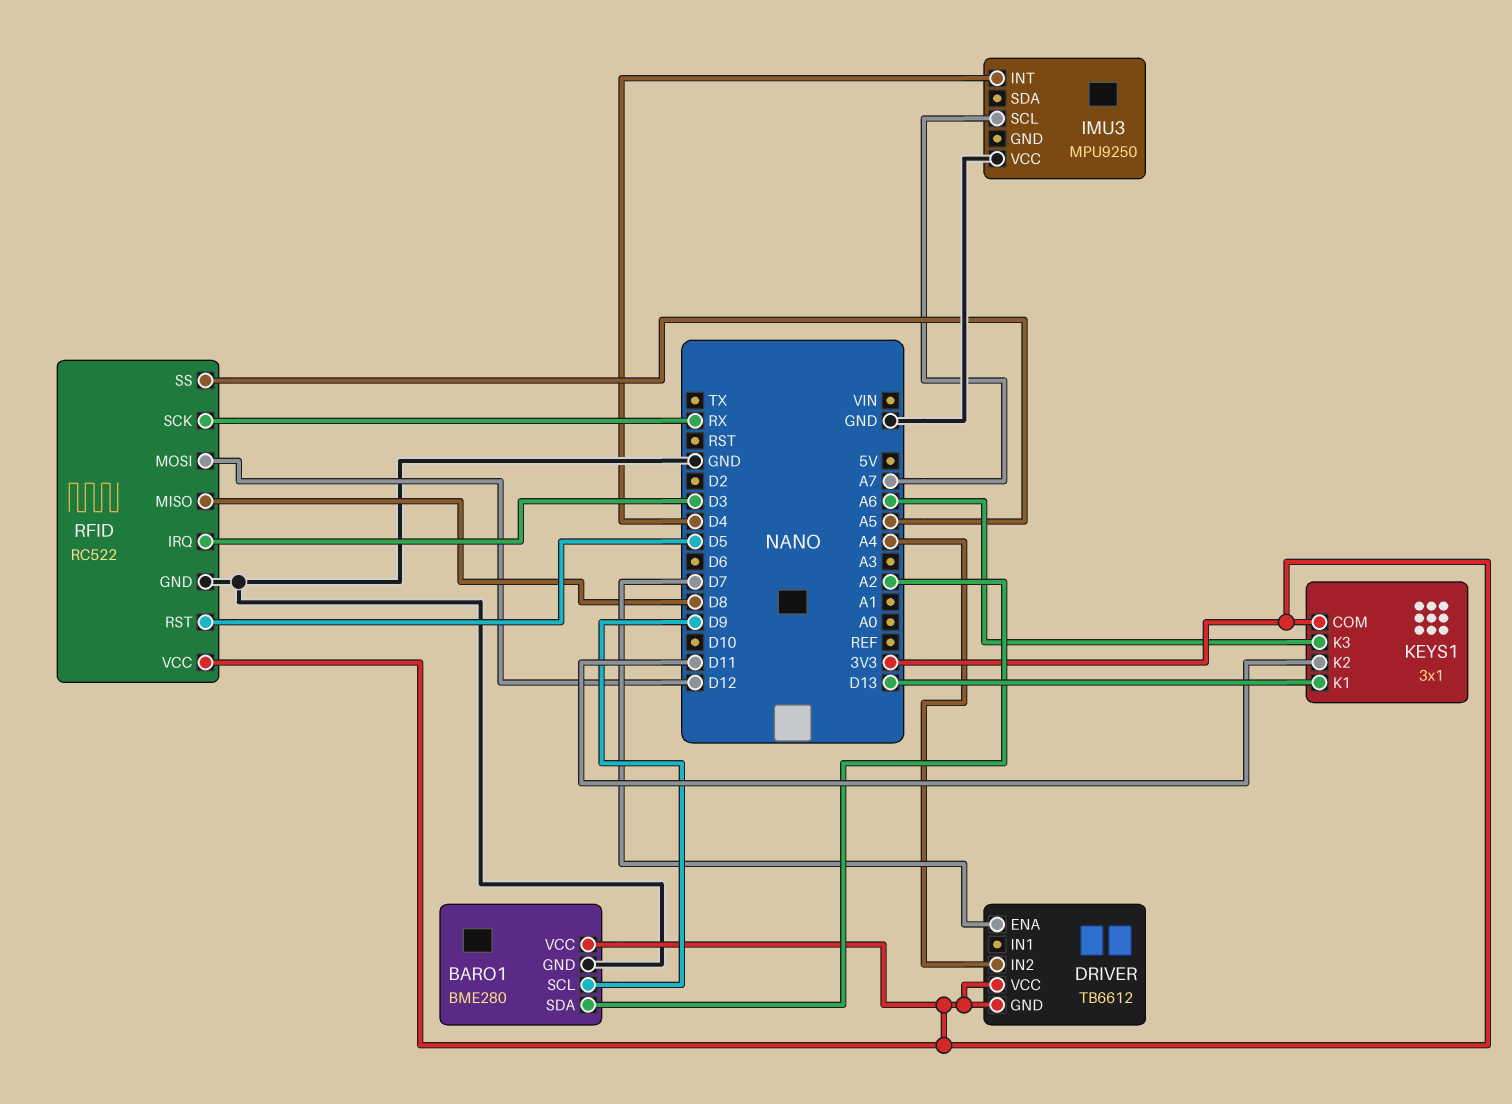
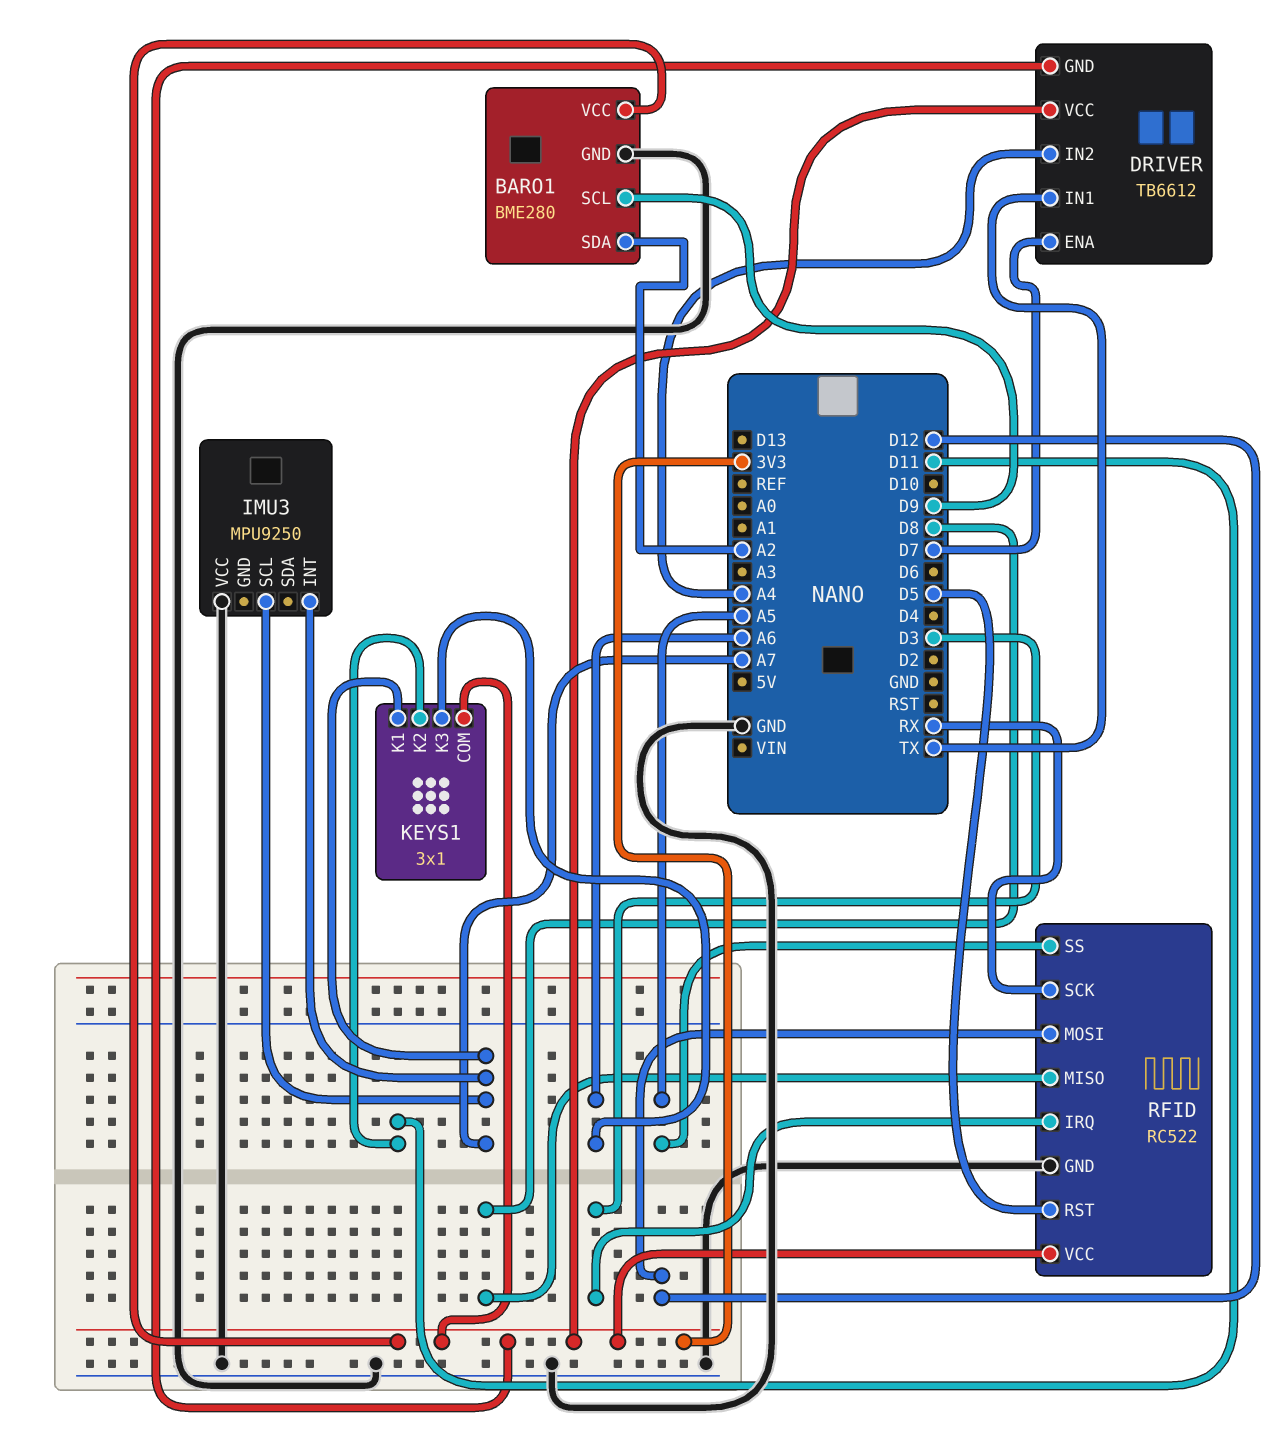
DRIVER pin IN1: none -> TX
IMU3 pin INT: D4 -> A7
KEYS1 pin K1: D13 -> A7

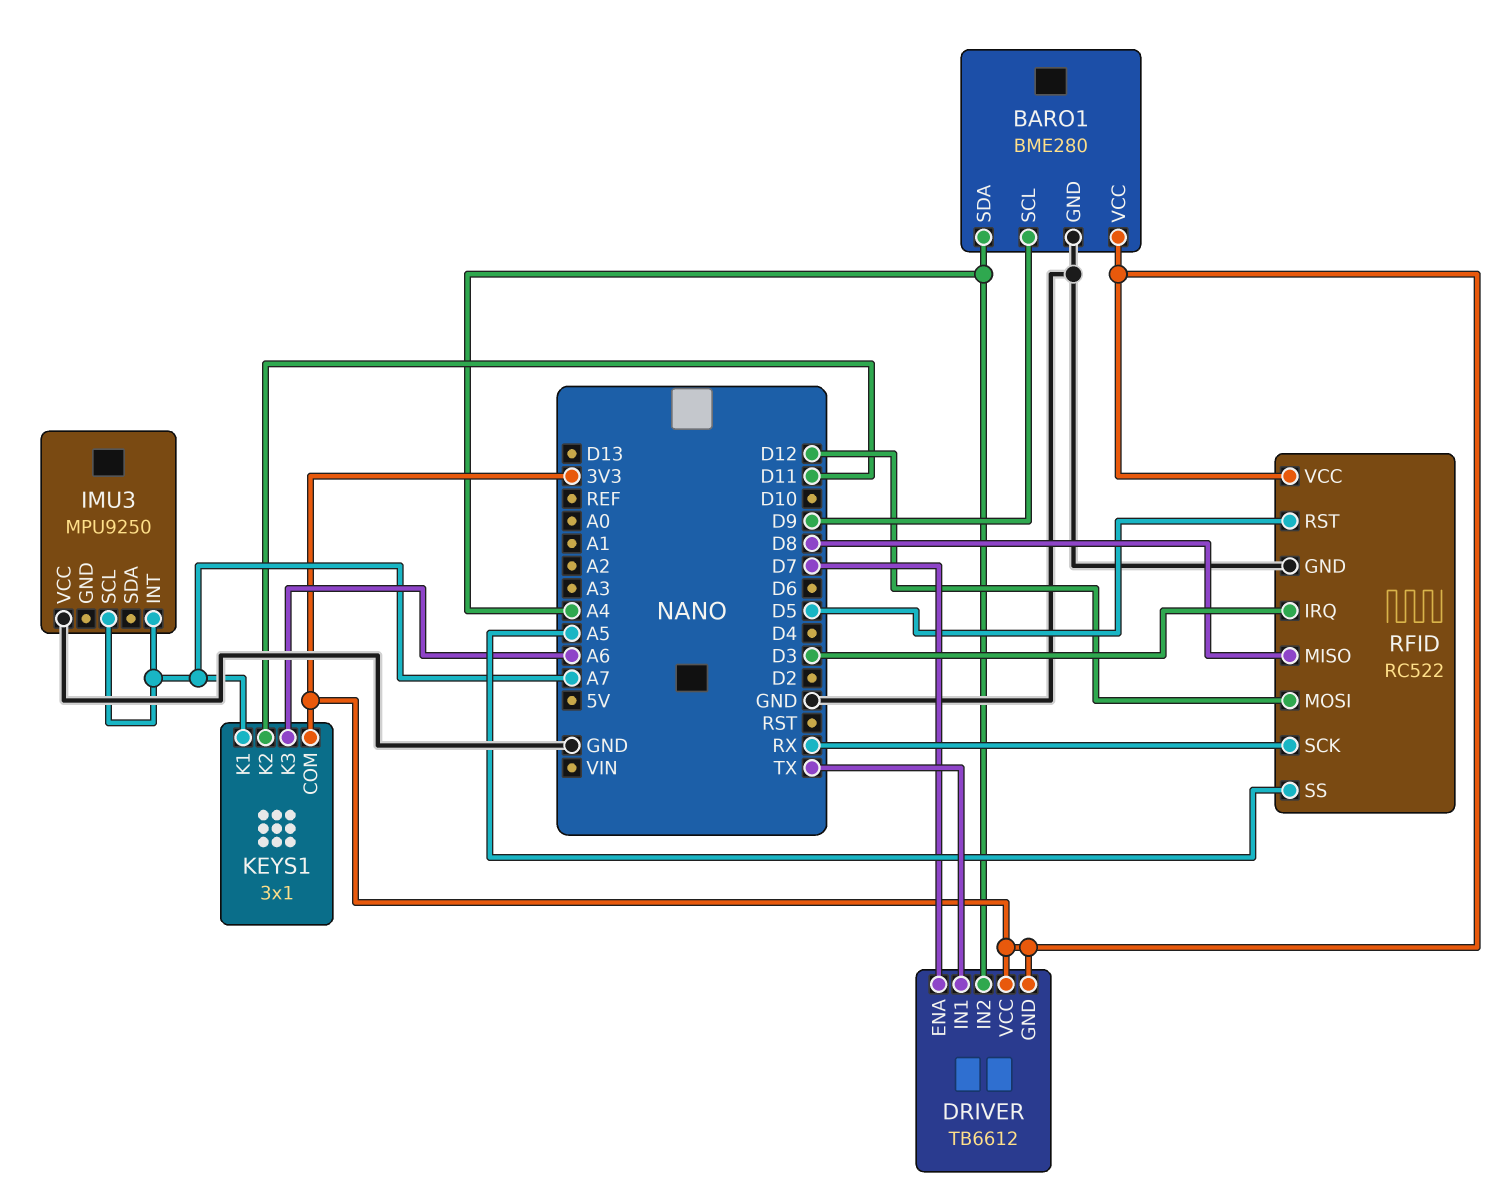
BARO1 pin SDA: A2 -> A4

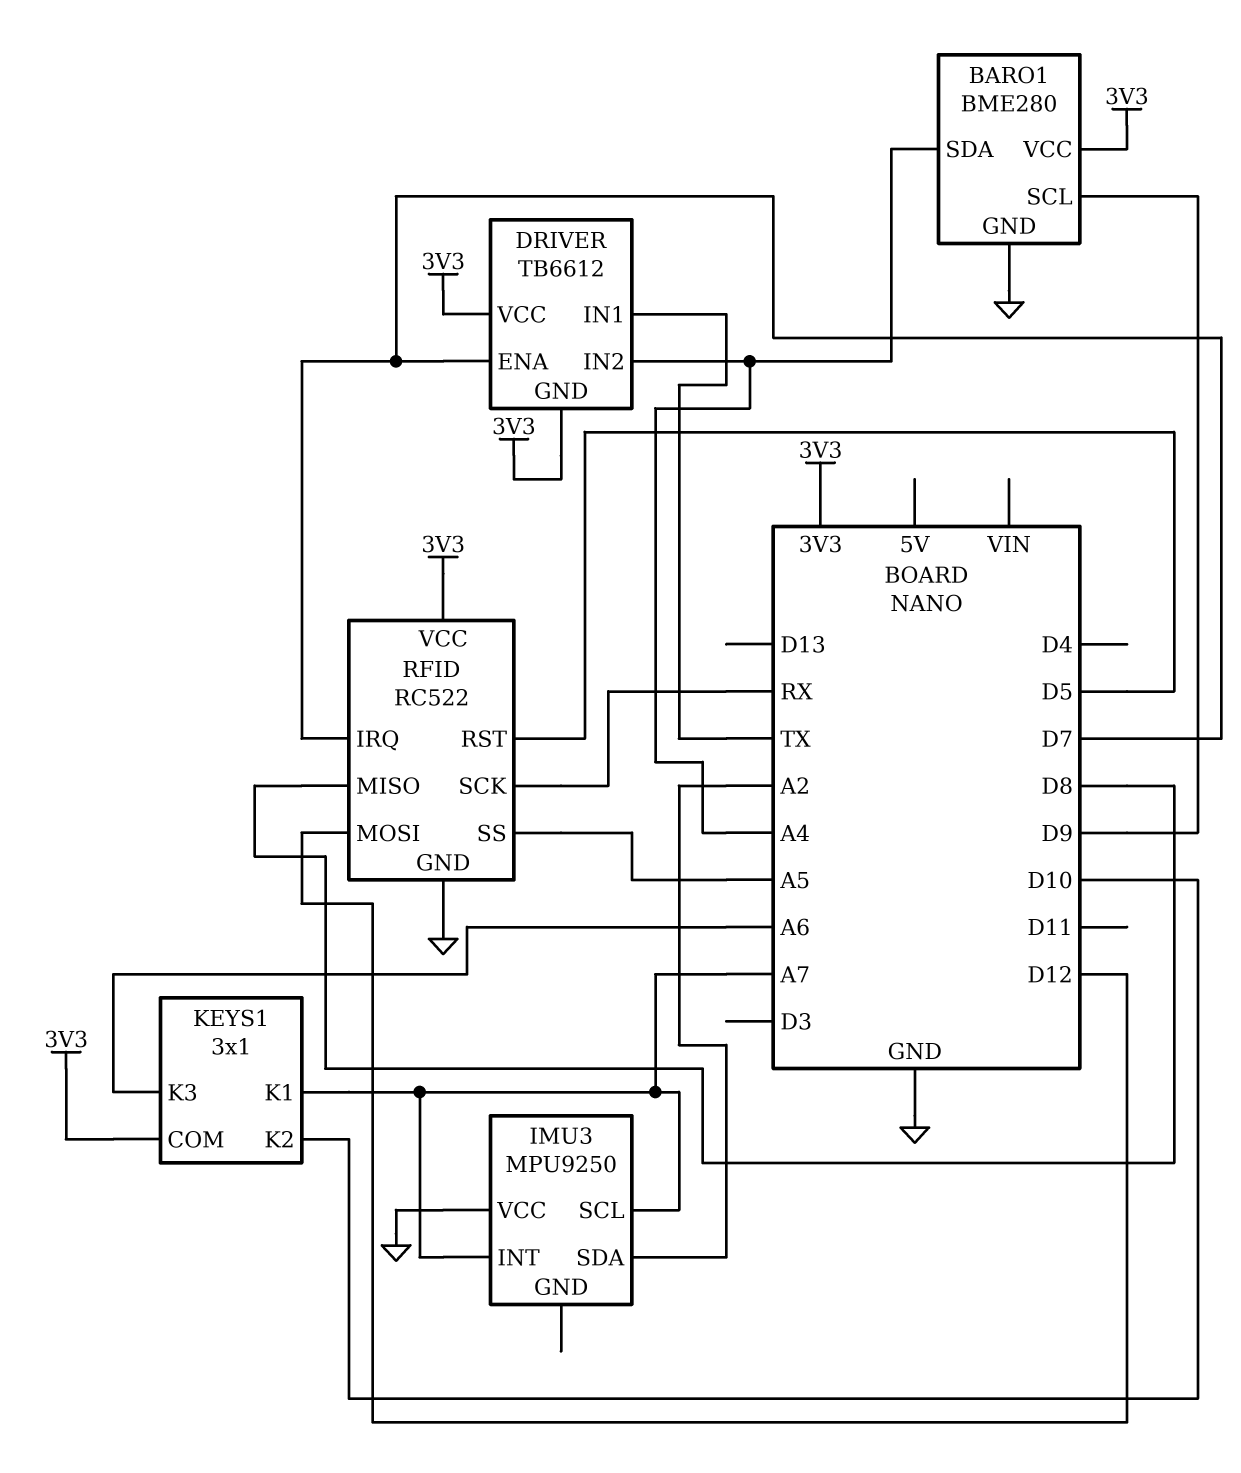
IMU3 pin SDA: none -> A2
KEYS1 pin K2: D11 -> D10
RFID pin IRQ: D3 -> D7

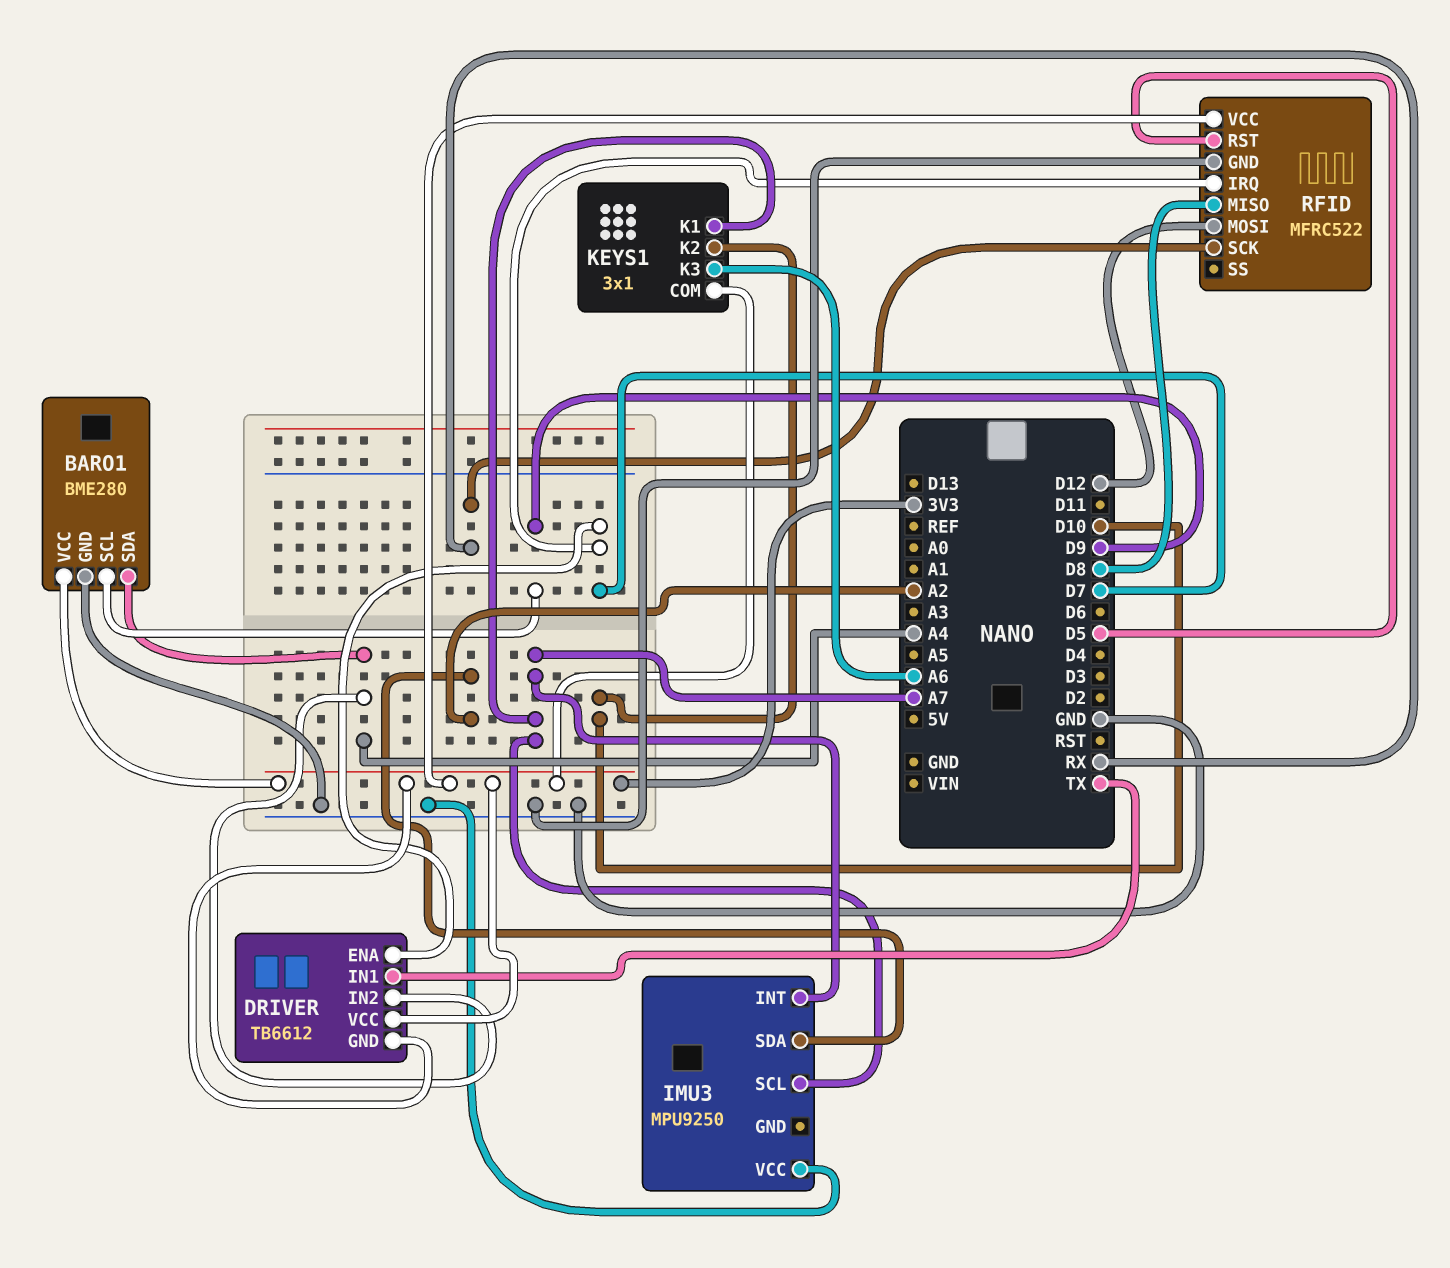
RFID: RC522 -> MFRC522
RFID pin SS: A5 -> none

